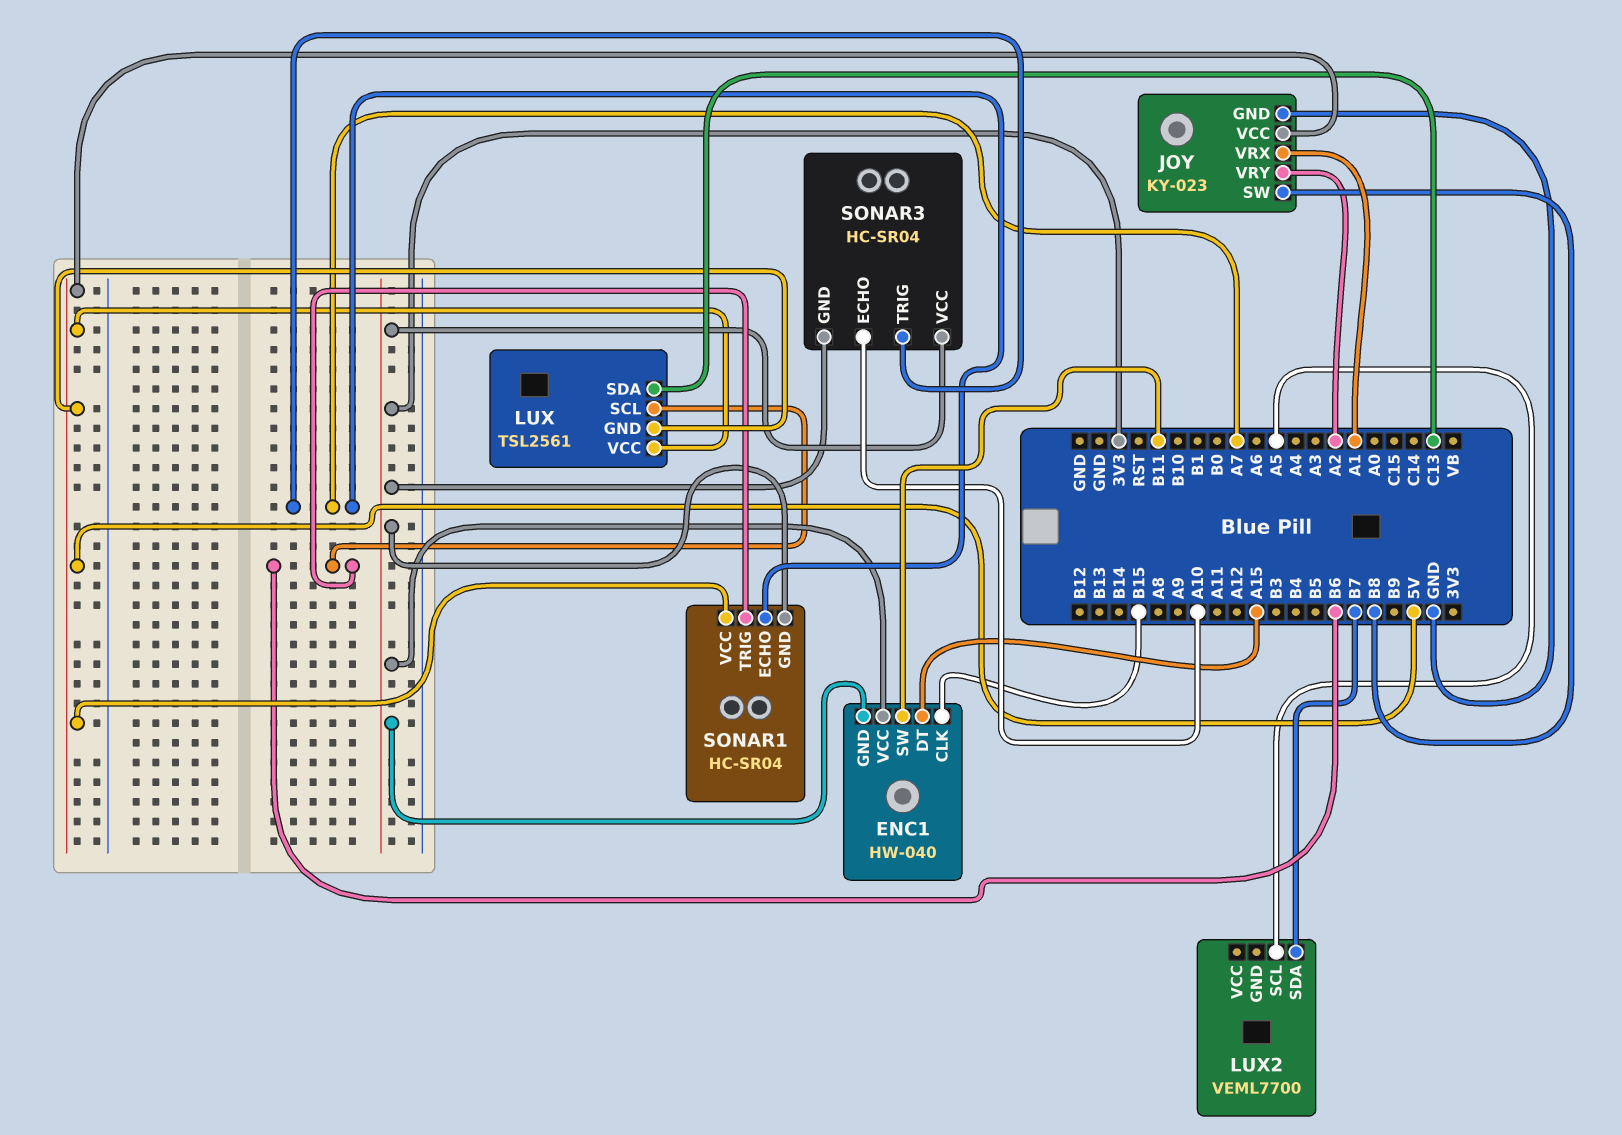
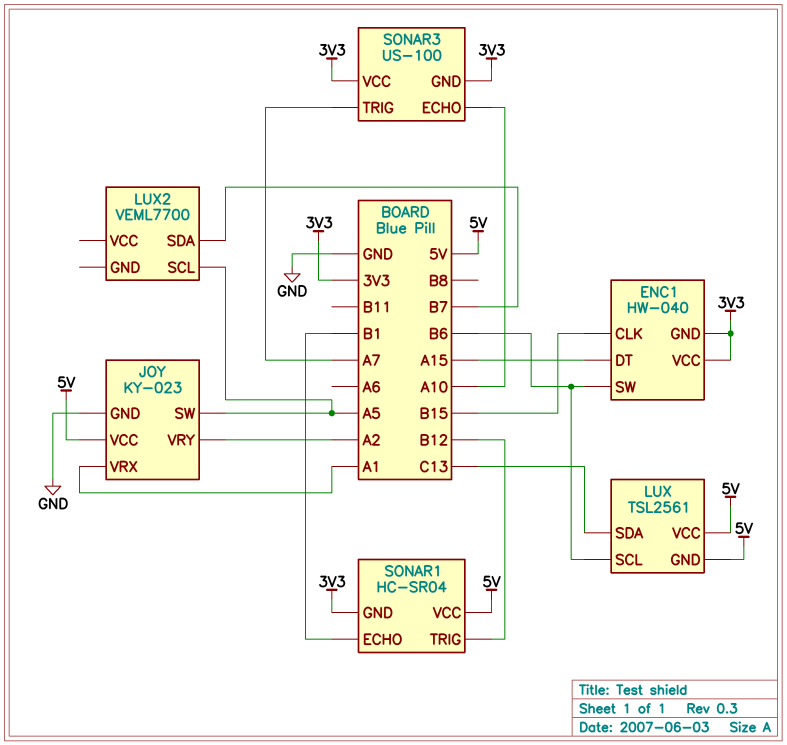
ENC1 pin SW: B11 -> B6
JOY pin SW: B8 -> A5
SONAR1 pin ECHO: A7 -> B1
SONAR1 pin TRIG: B6 -> B12
SONAR3: HC-SR04 -> US-100

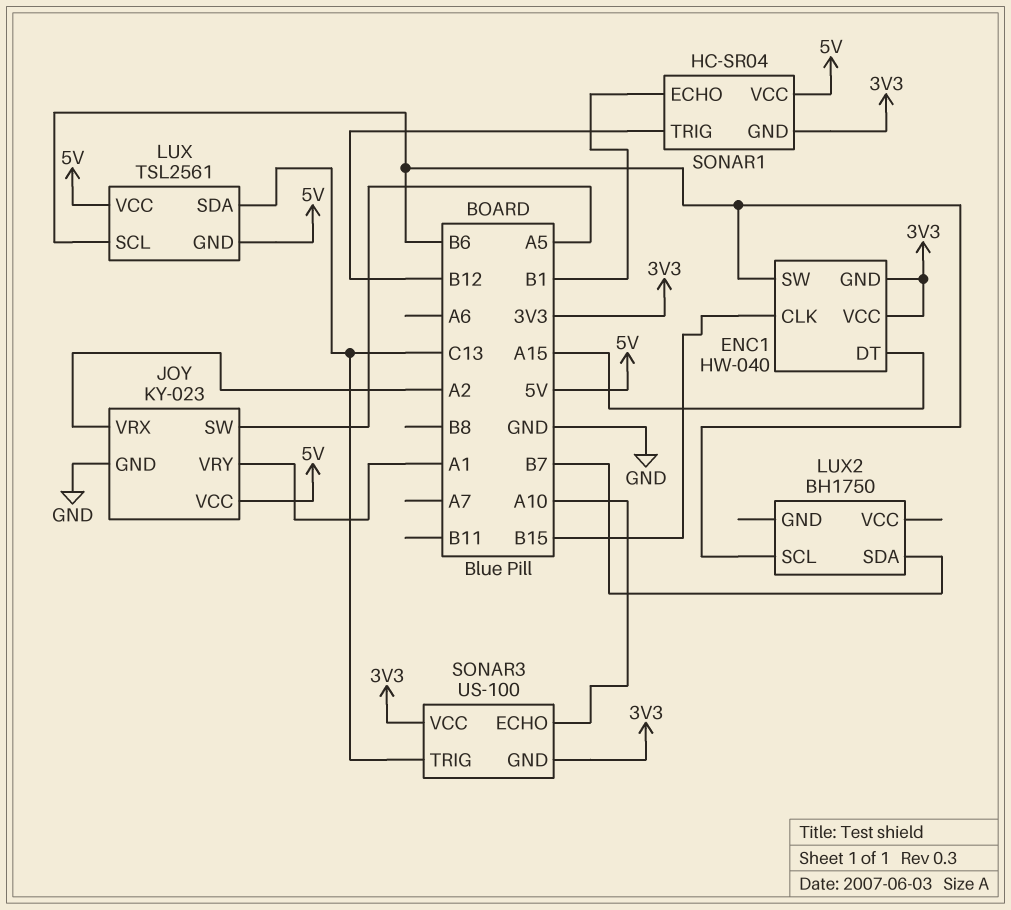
JOY pin VRX: A1 -> A2
JOY pin VRY: A2 -> A1
LUX2: VEML7700 -> BH1750
LUX2 pin SCL: A5 -> B6
SONAR3 pin TRIG: A7 -> C13

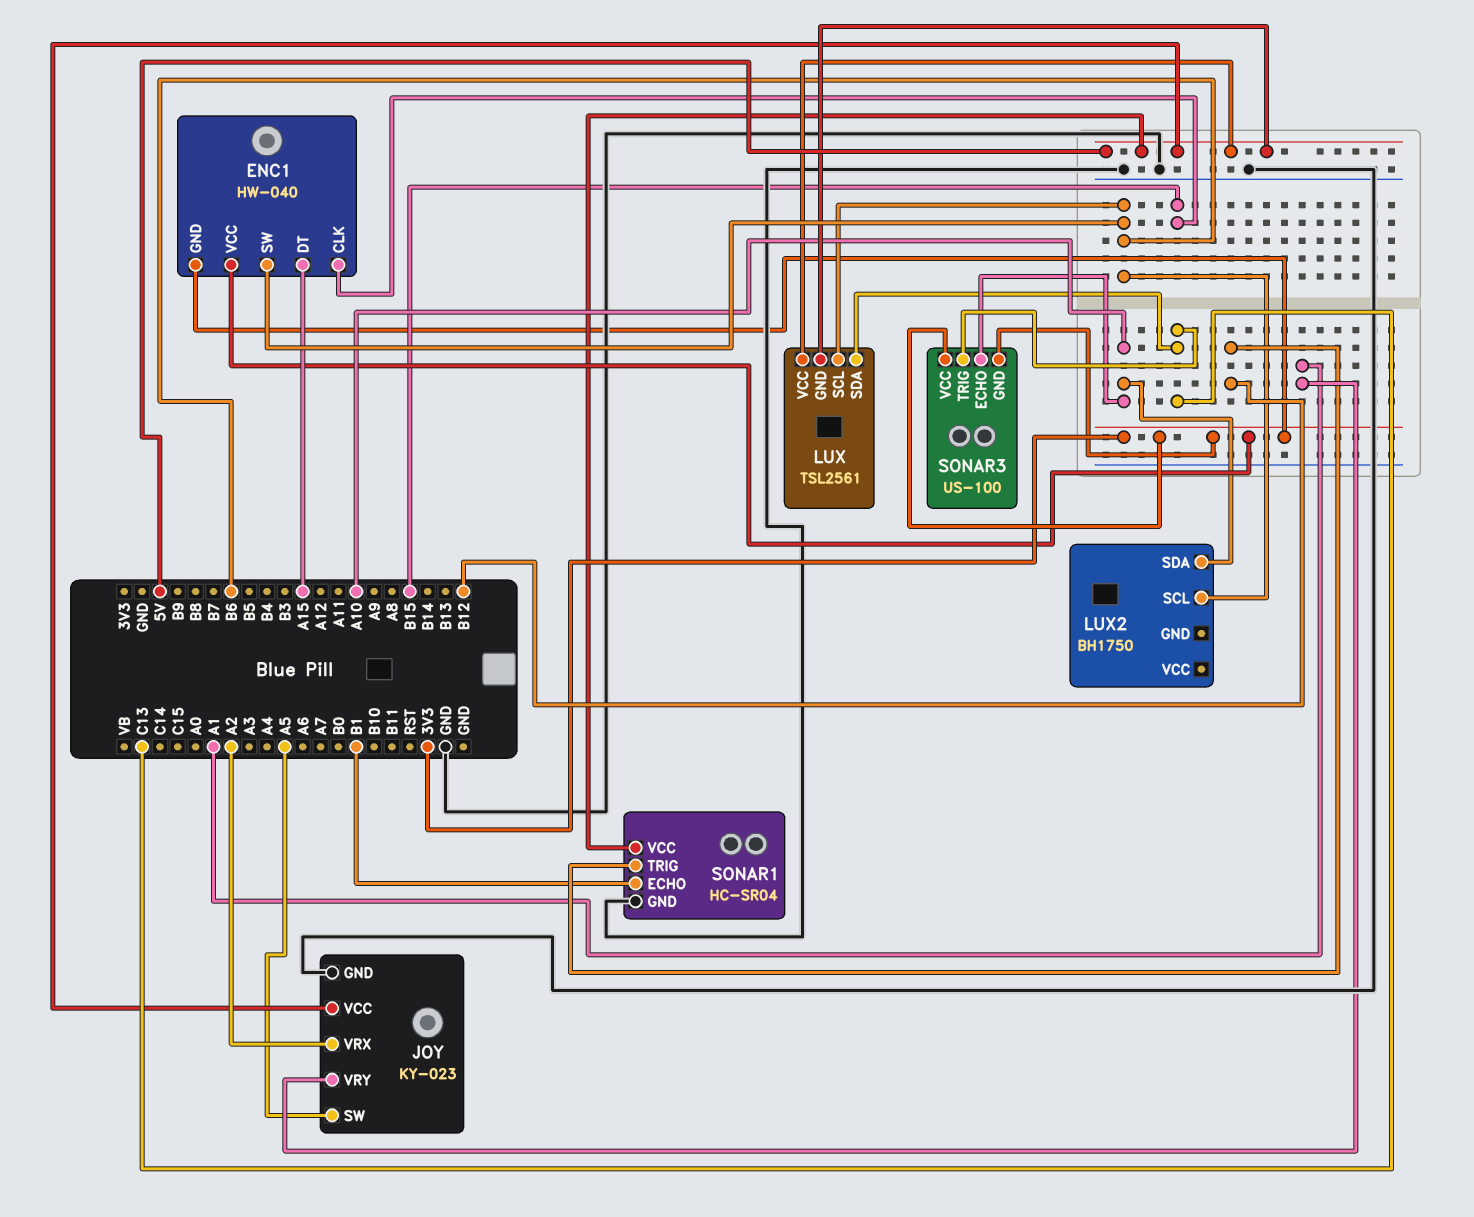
LUX2 pin SDA: B7 -> A10
SONAR1 pin GND: 3V3 -> GND

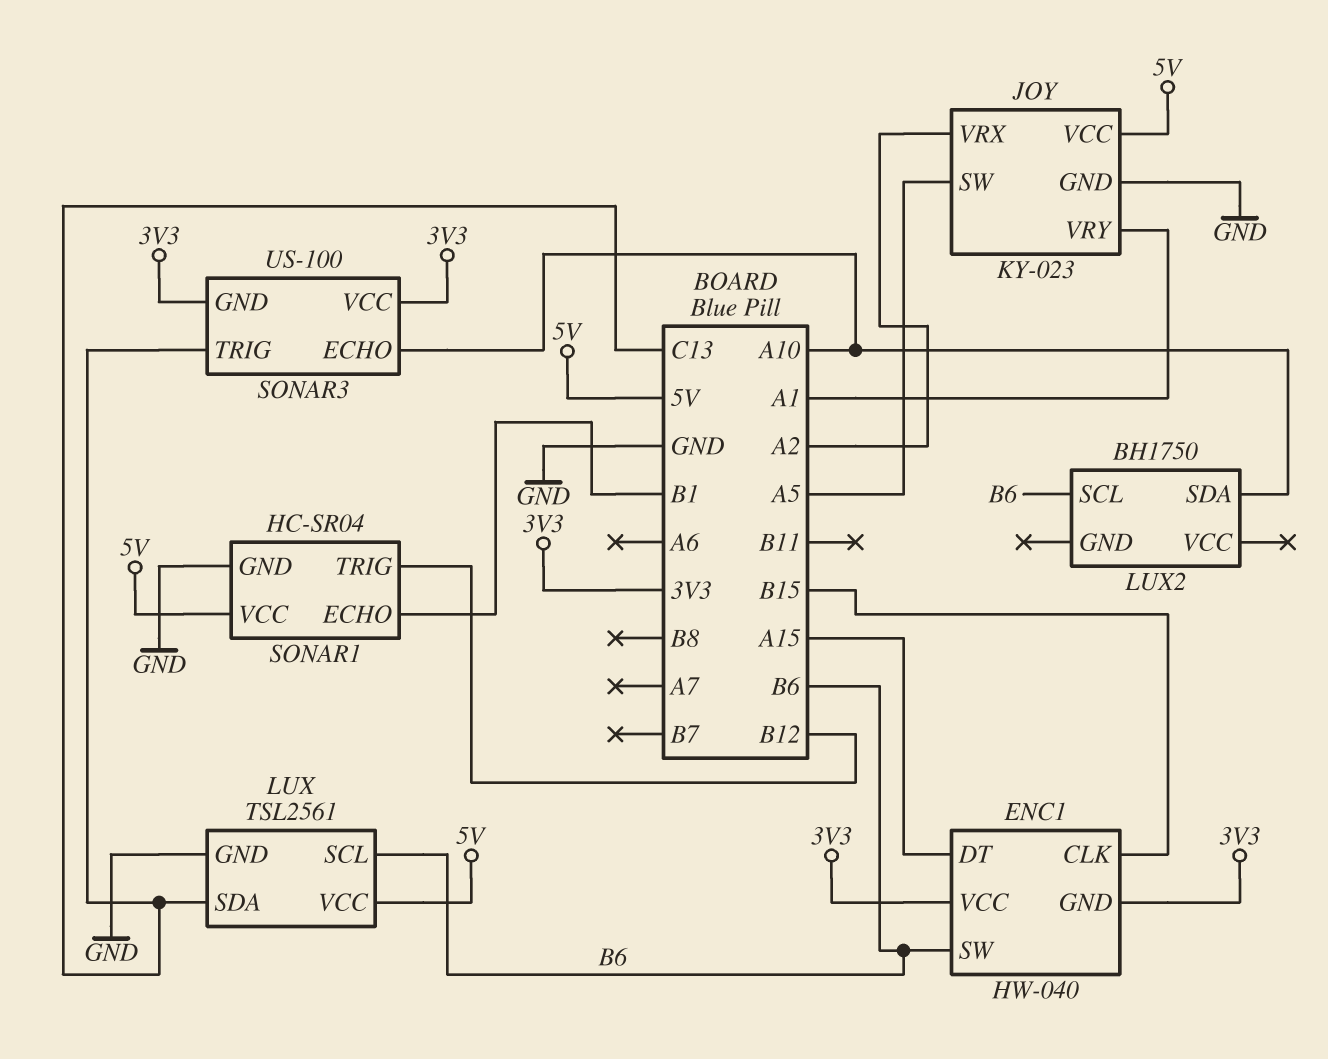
LUX pin GND: 5V -> GND

